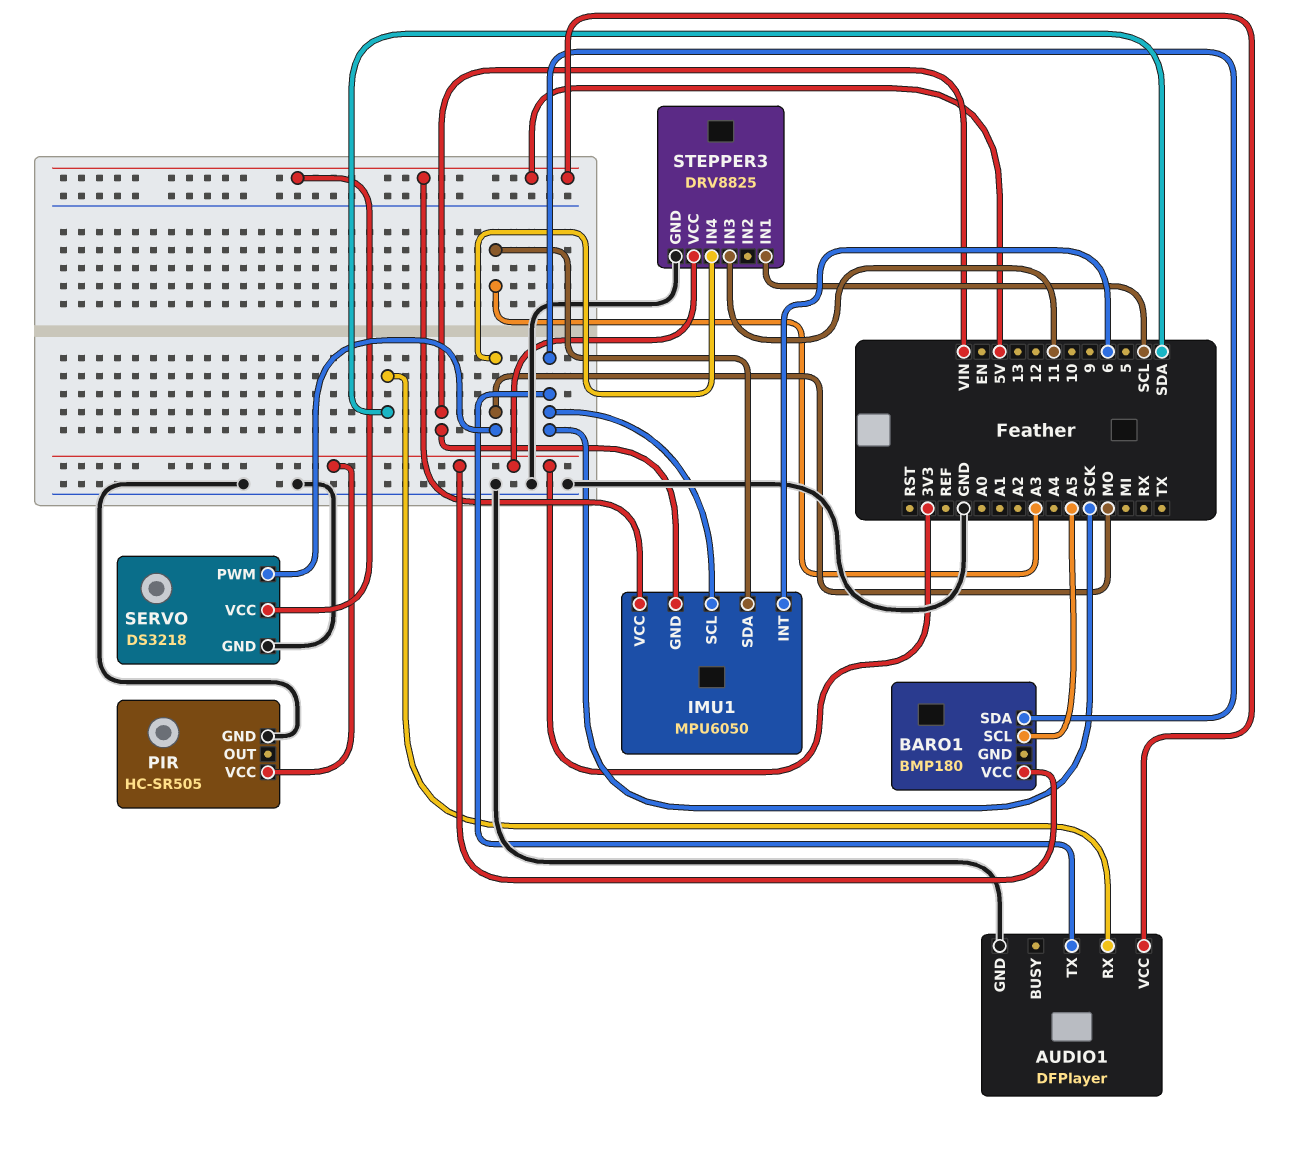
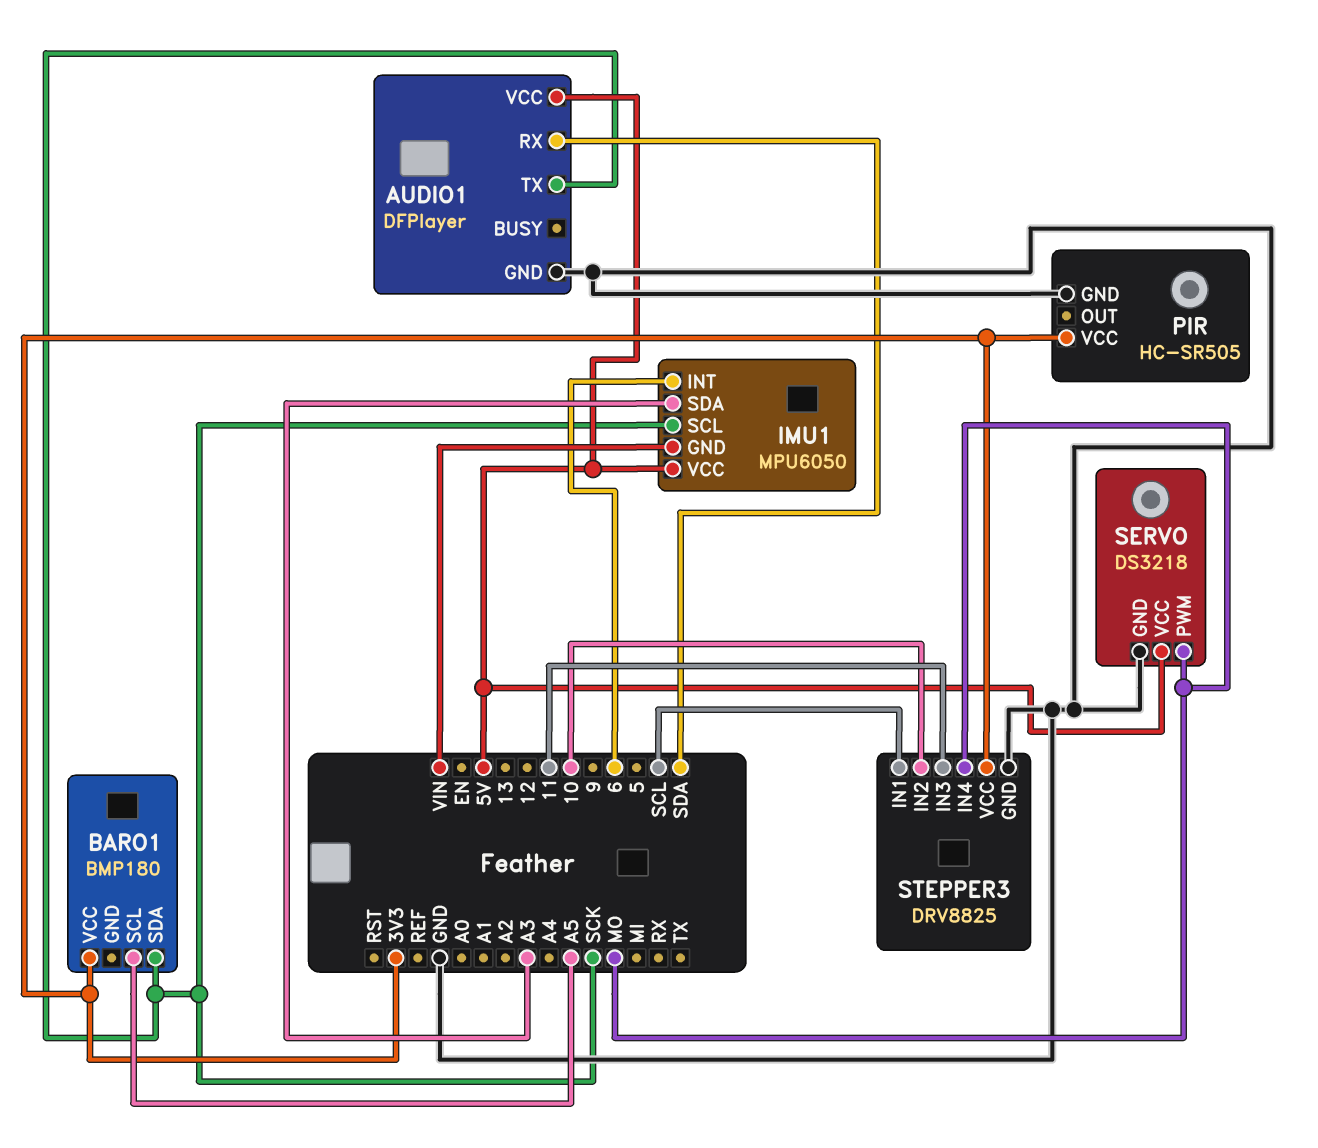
STEPPER3 pin IN2: none -> 10

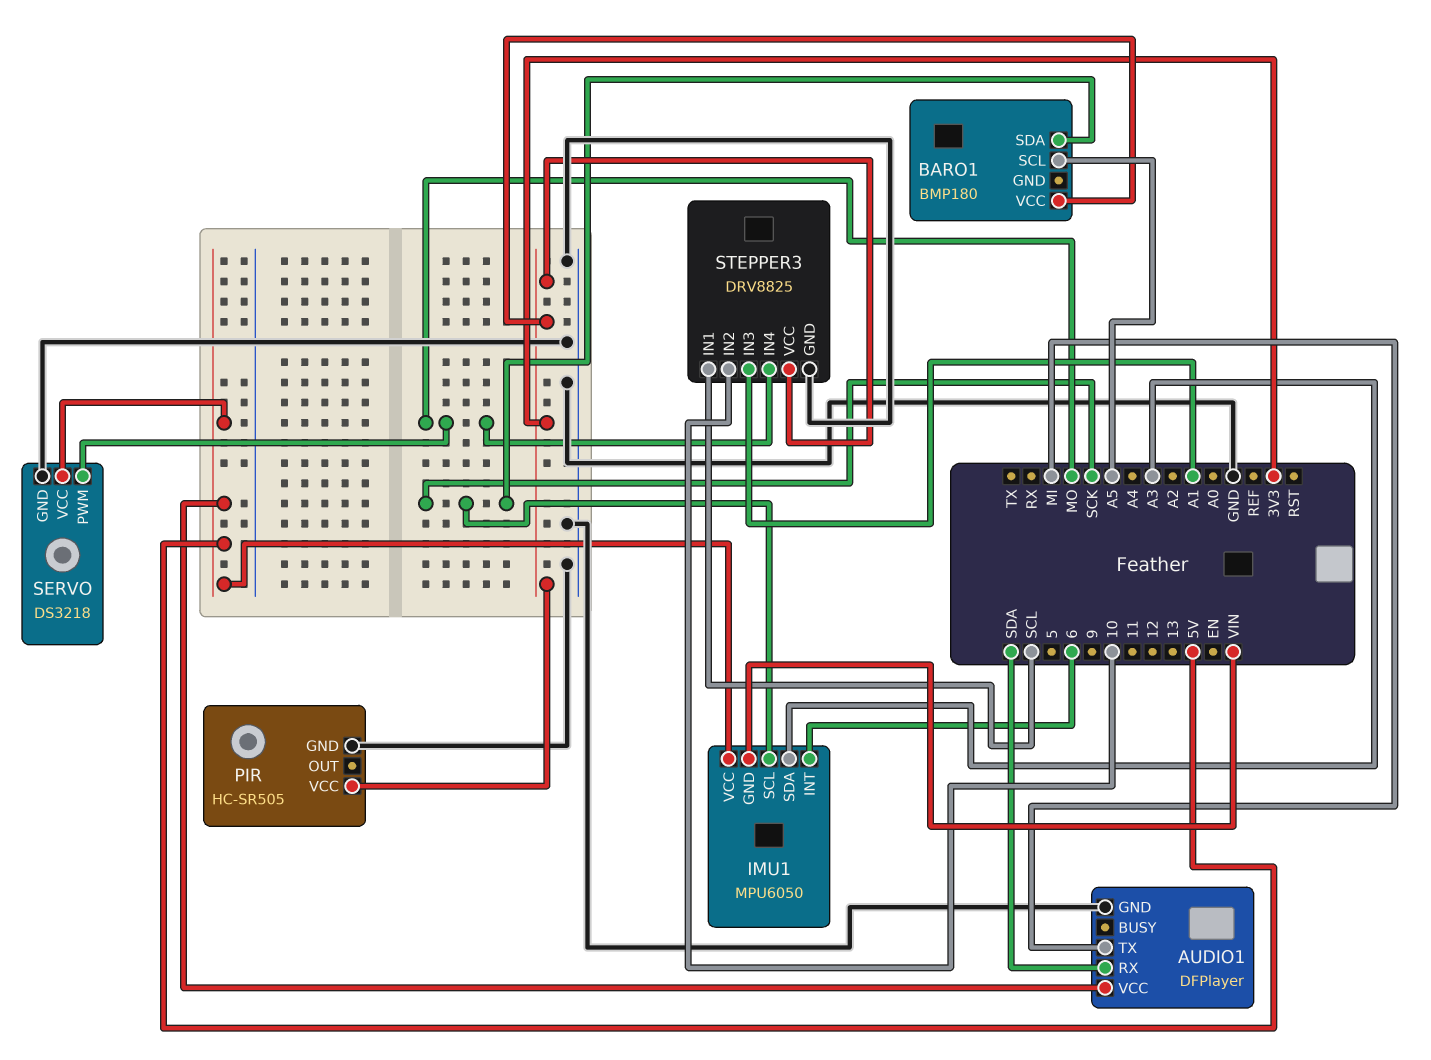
AUDIO1 pin TX: SCK -> MI
STEPPER3 pin IN3: 11 -> A1

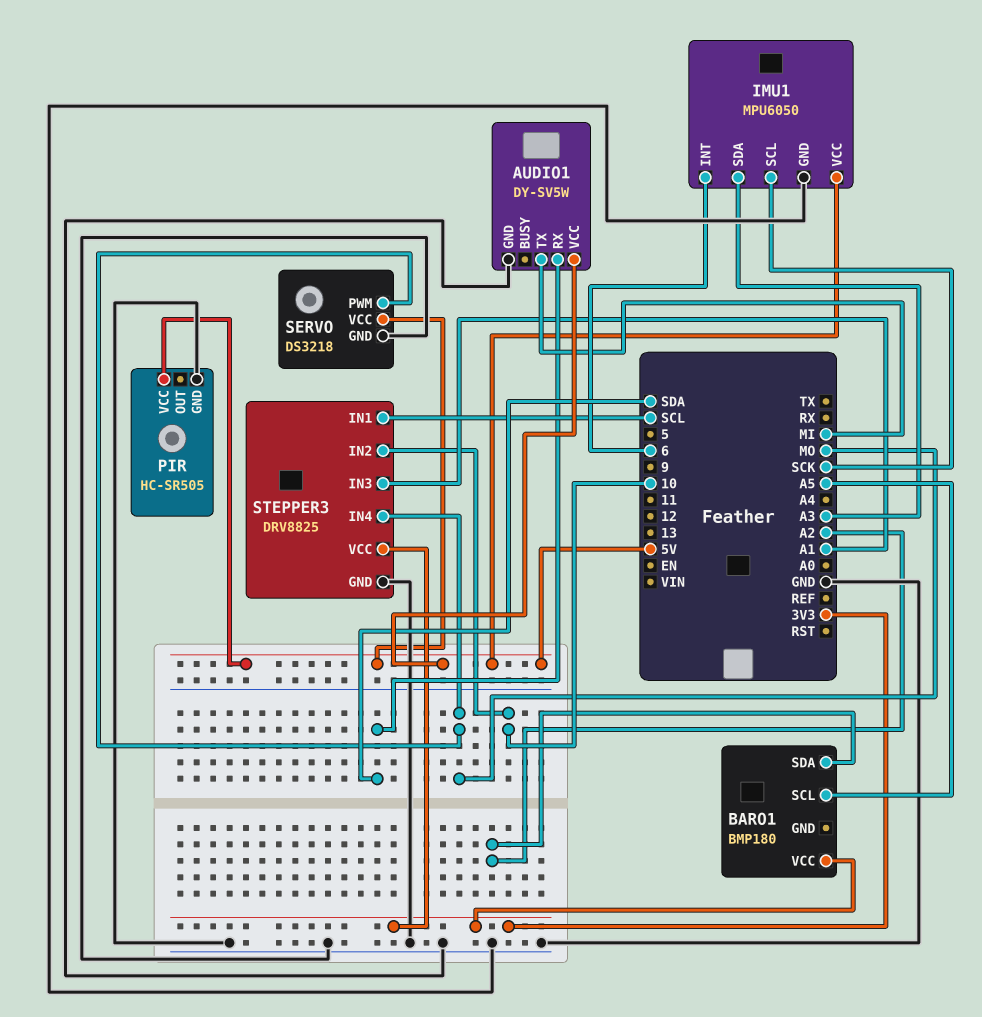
AUDIO1: DFPlayer -> DY-SV5W
BARO1 pin SDA: SCK -> A2
IMU1 pin GND: VIN -> GND
PIR pin VCC: 3V3 -> 5V

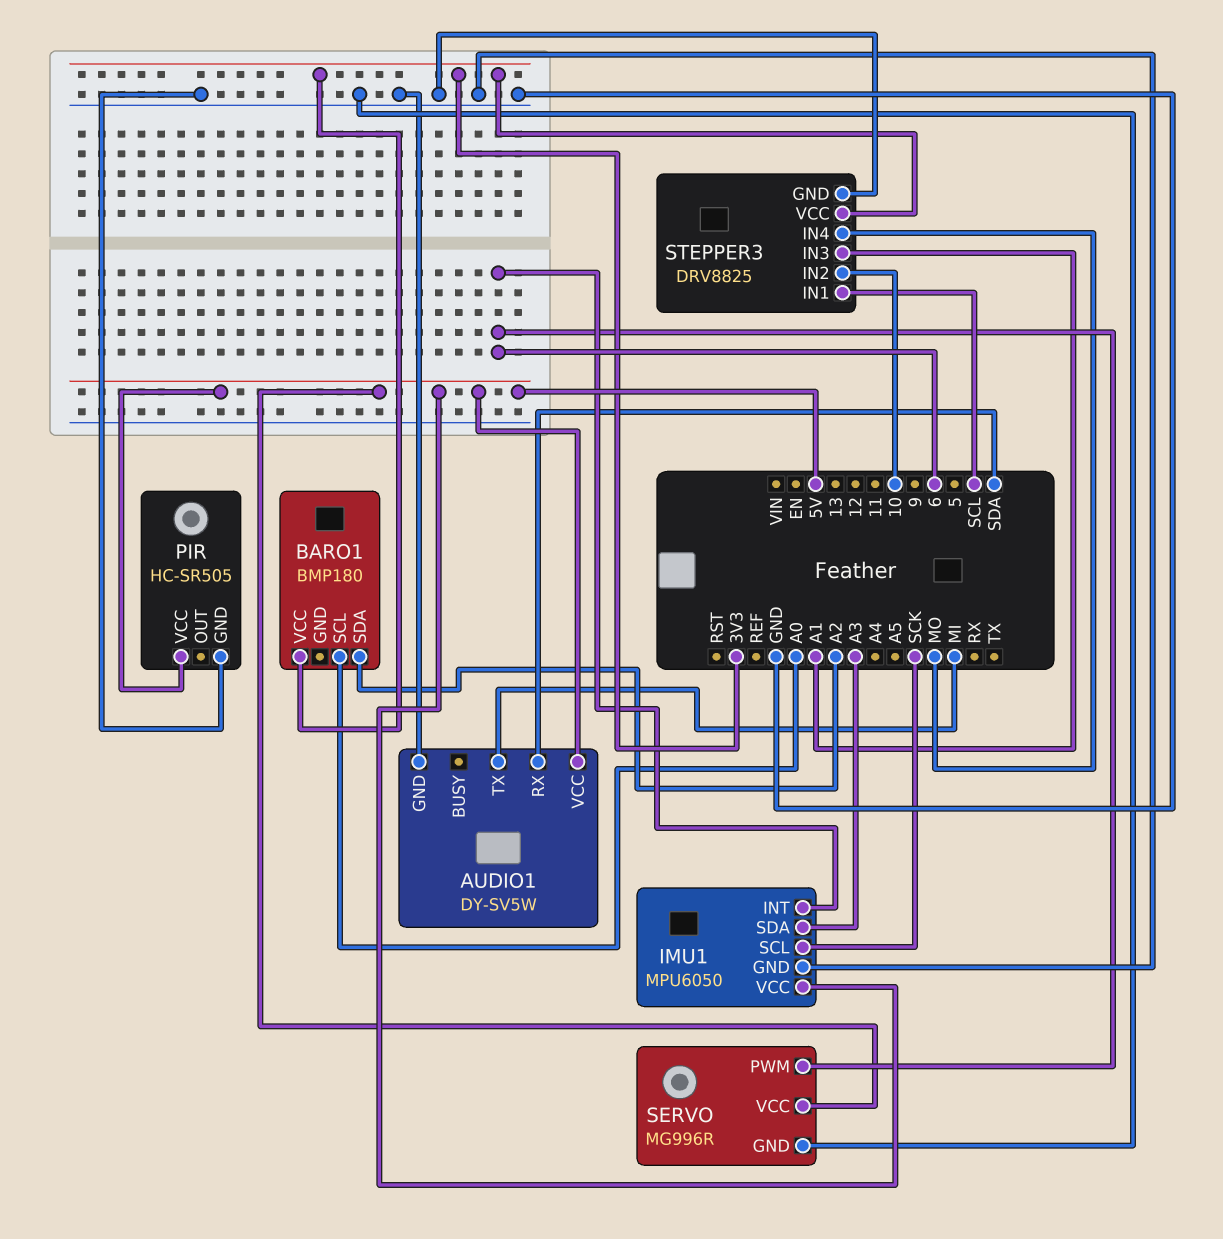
BARO1 pin SCL: A5 -> A0
SERVO: DS3218 -> MG996R
SERVO pin PWM: MO -> 6

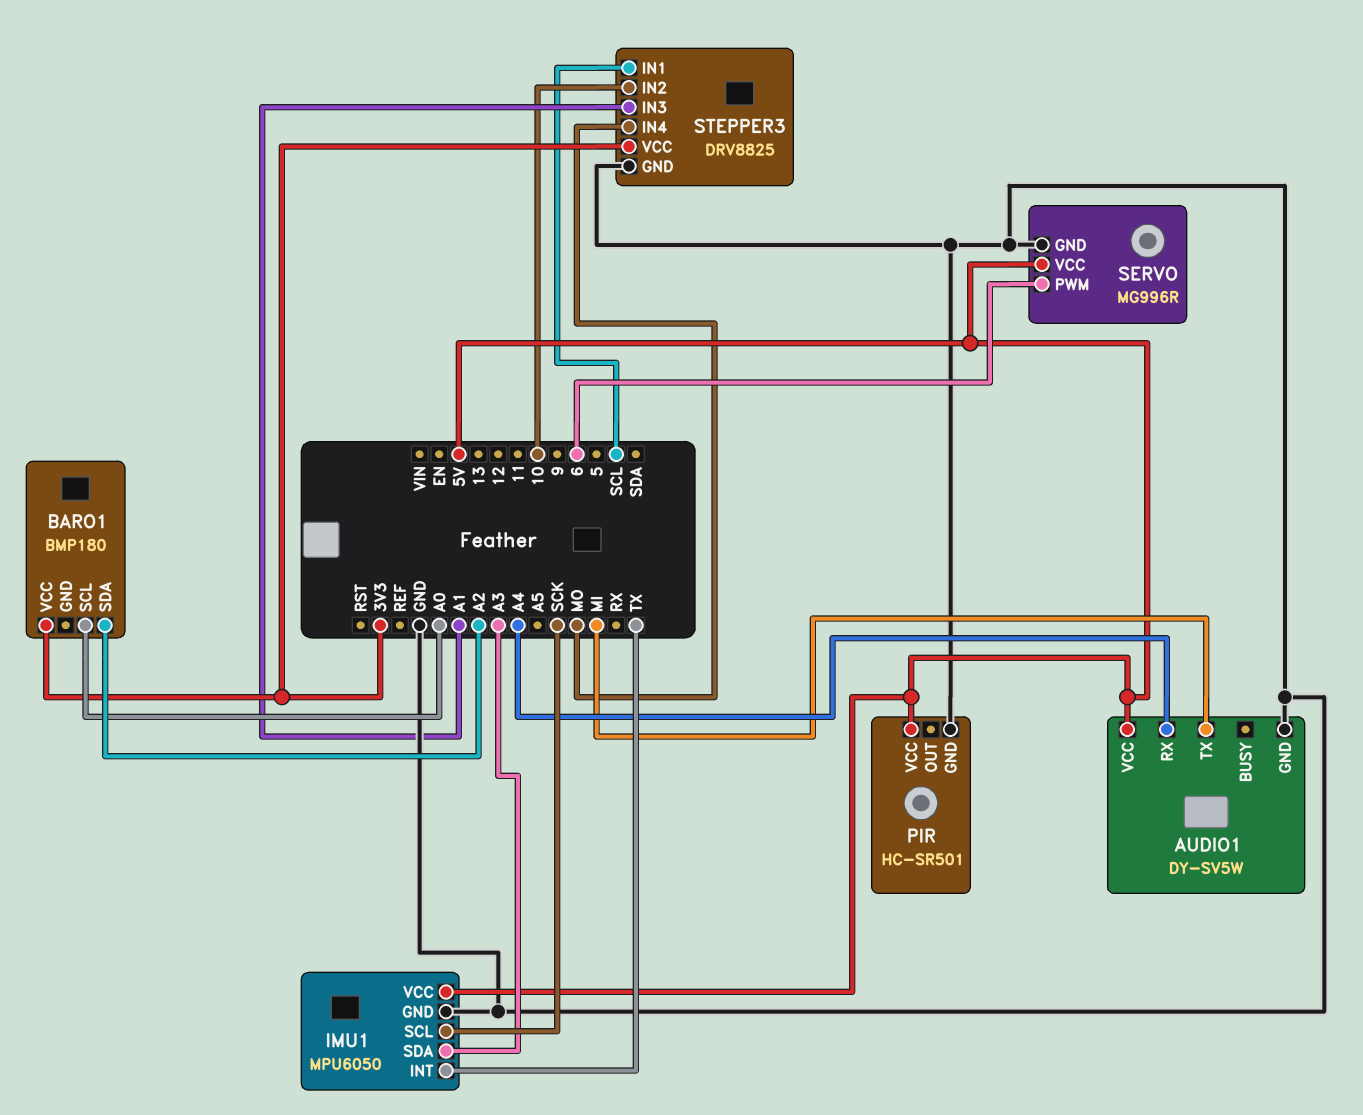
AUDIO1 pin RX: SDA -> A4
IMU1 pin INT: 6 -> TX
PIR: HC-SR505 -> HC-SR501

